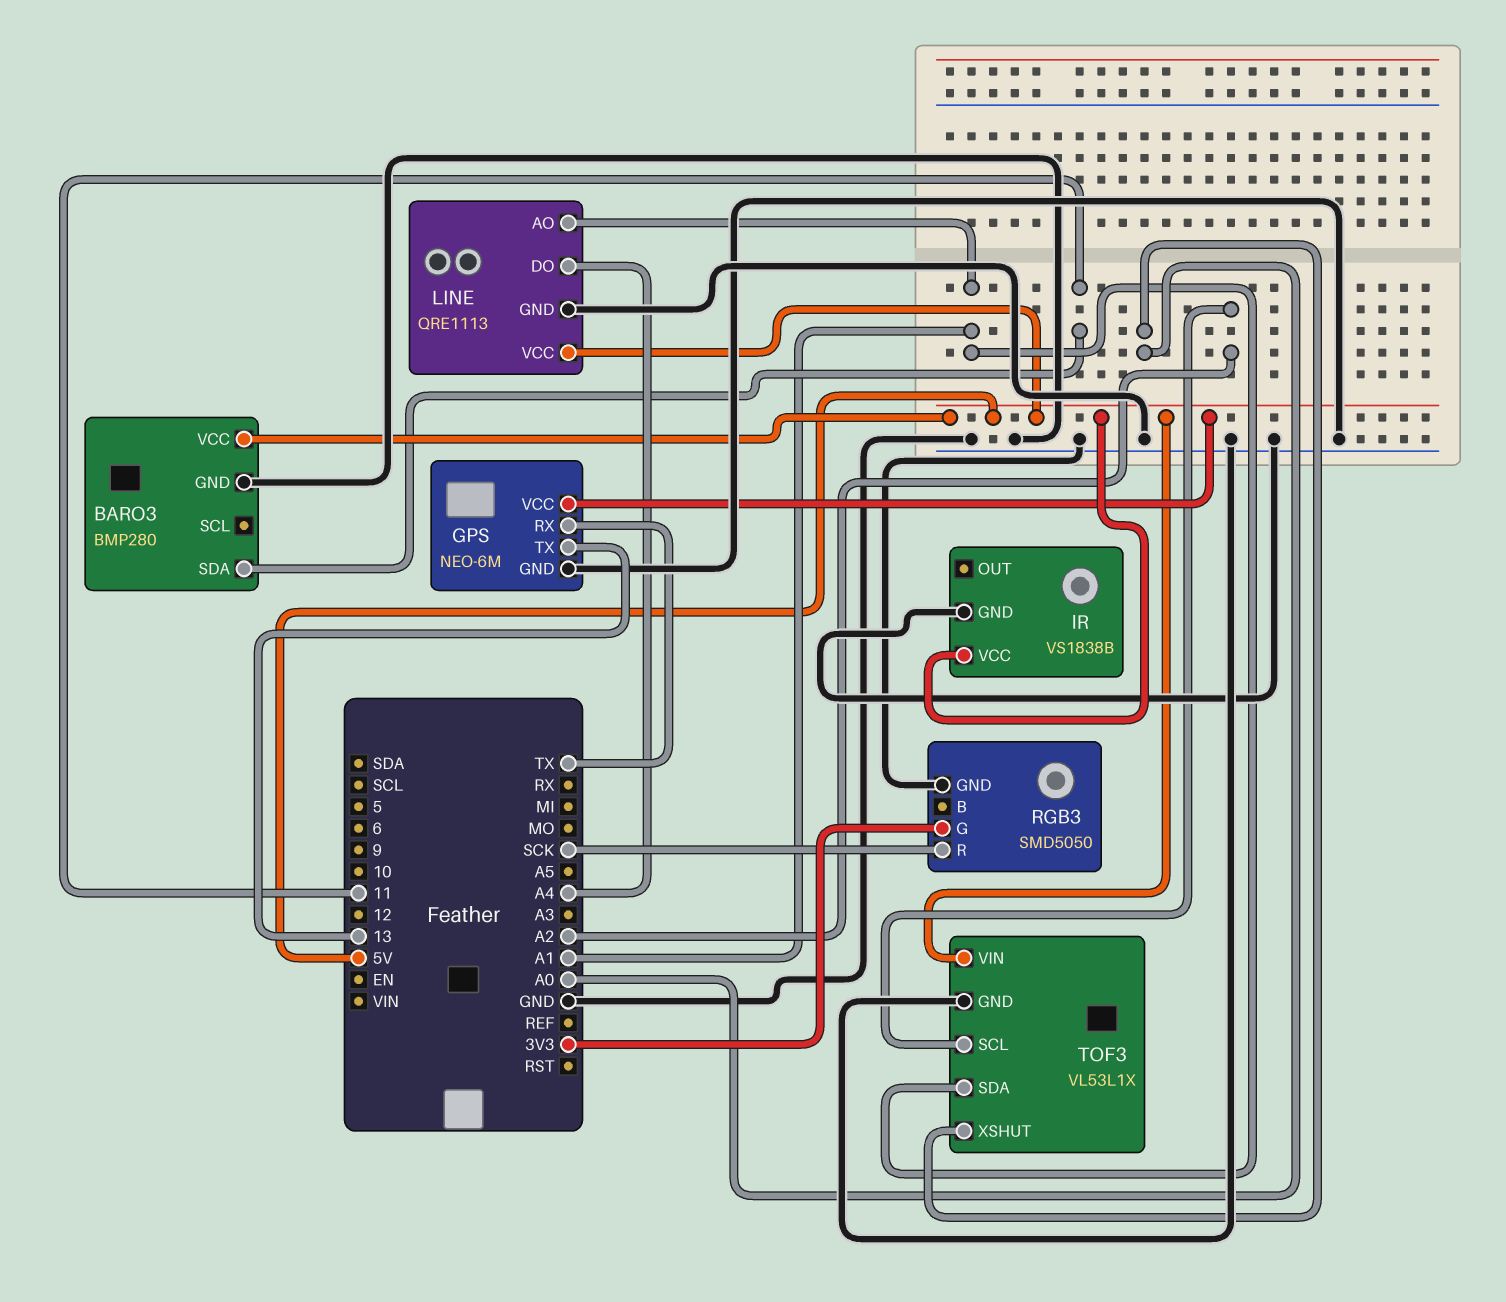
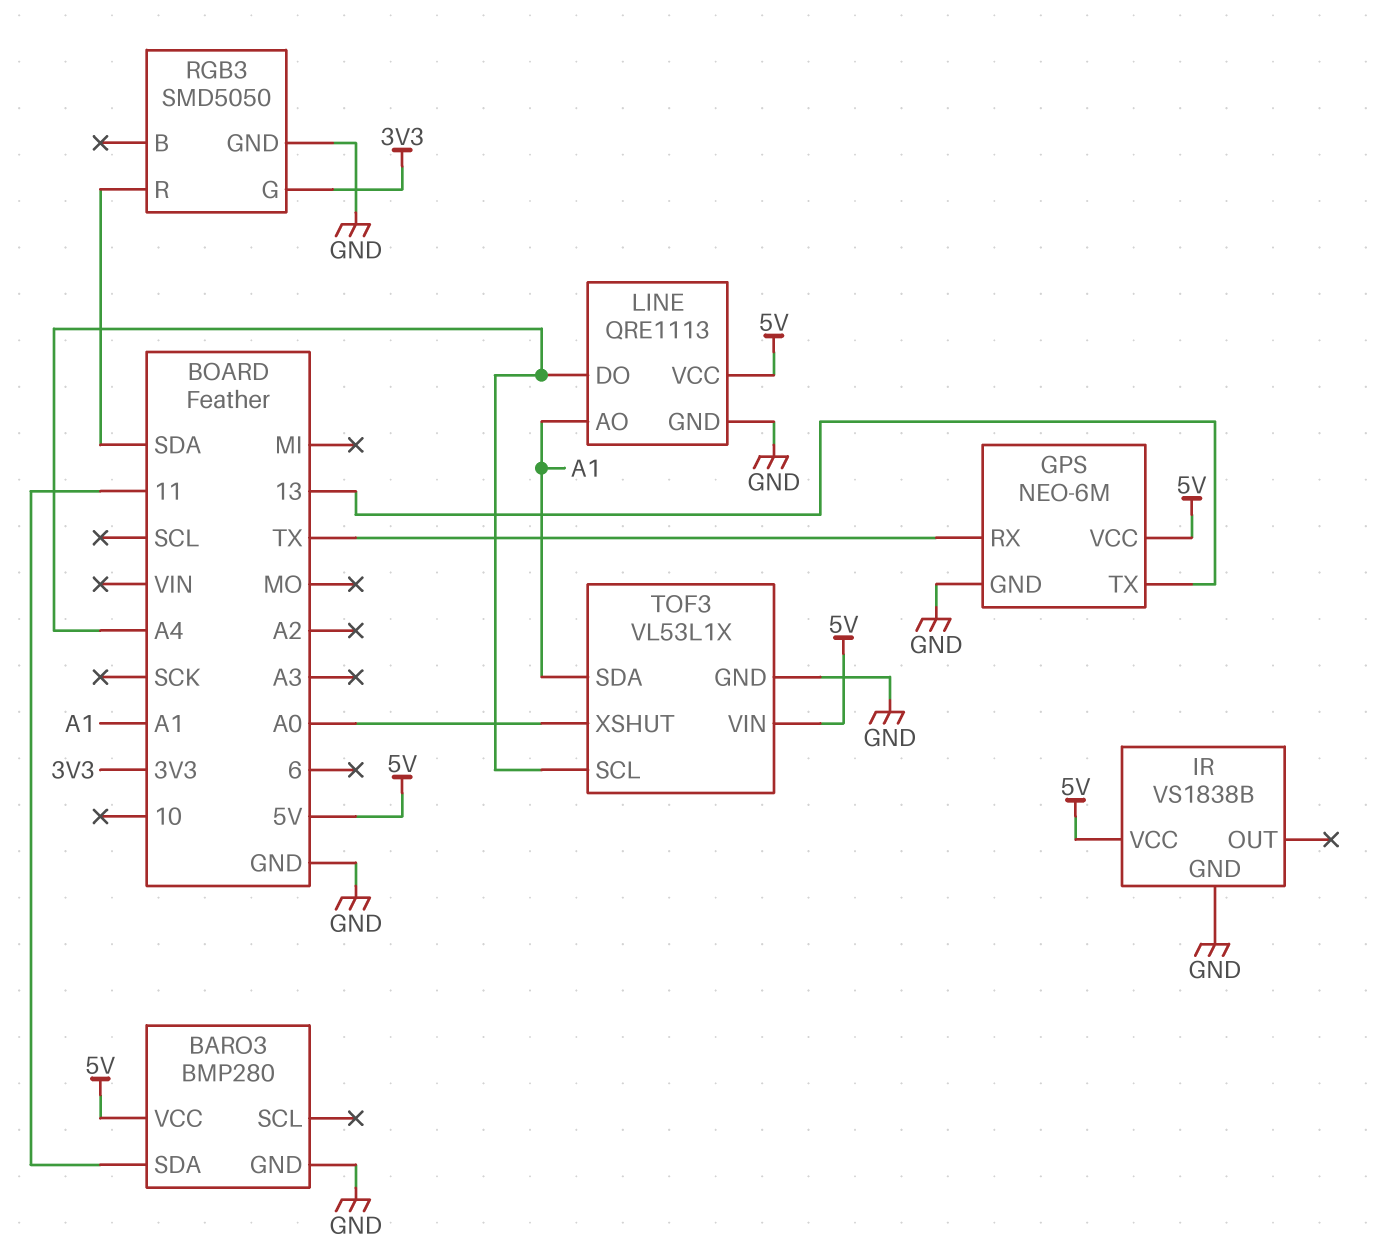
RGB3 pin R: SCK -> SDA
TOF3 pin SCL: A2 -> A4

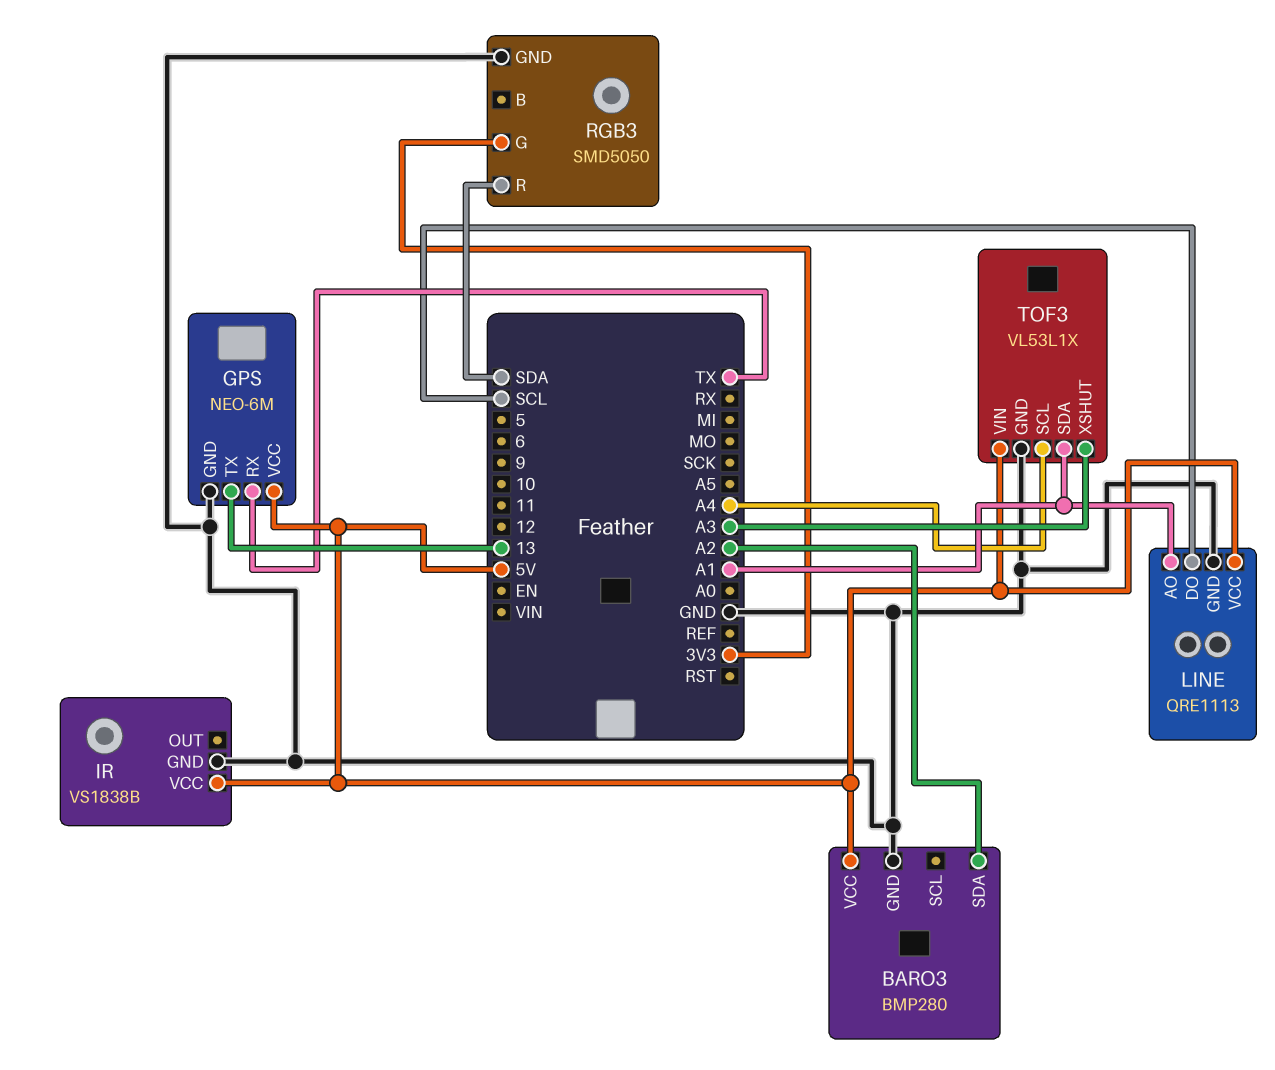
BARO3 pin SDA: 11 -> A2
LINE pin DO: A4 -> SCL
TOF3 pin XSHUT: A0 -> A3

